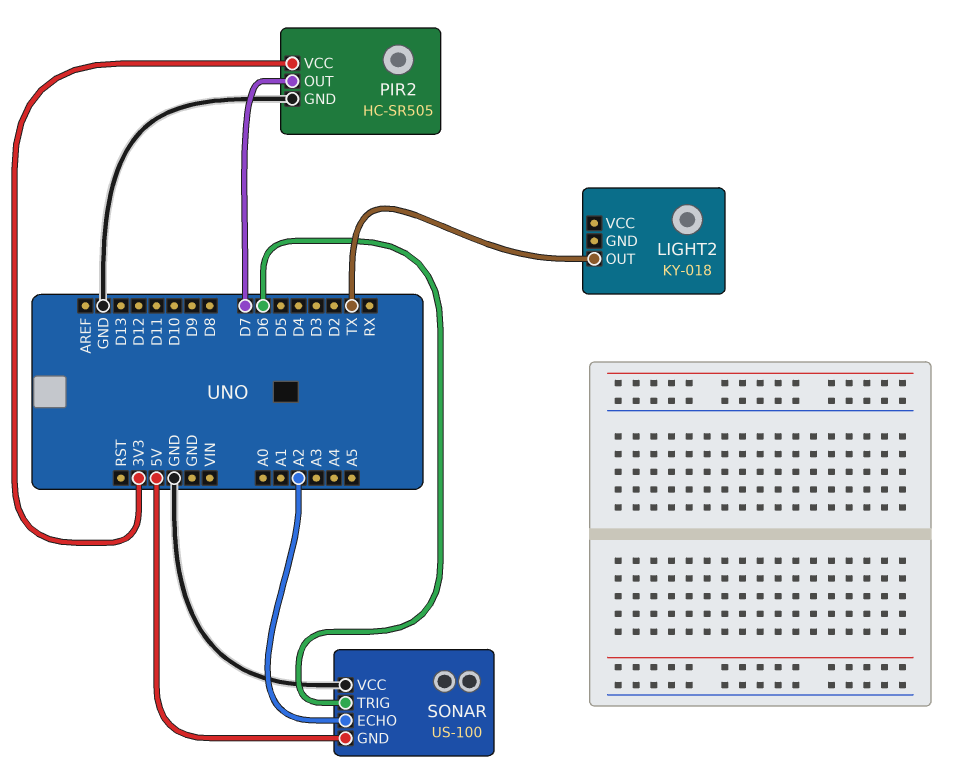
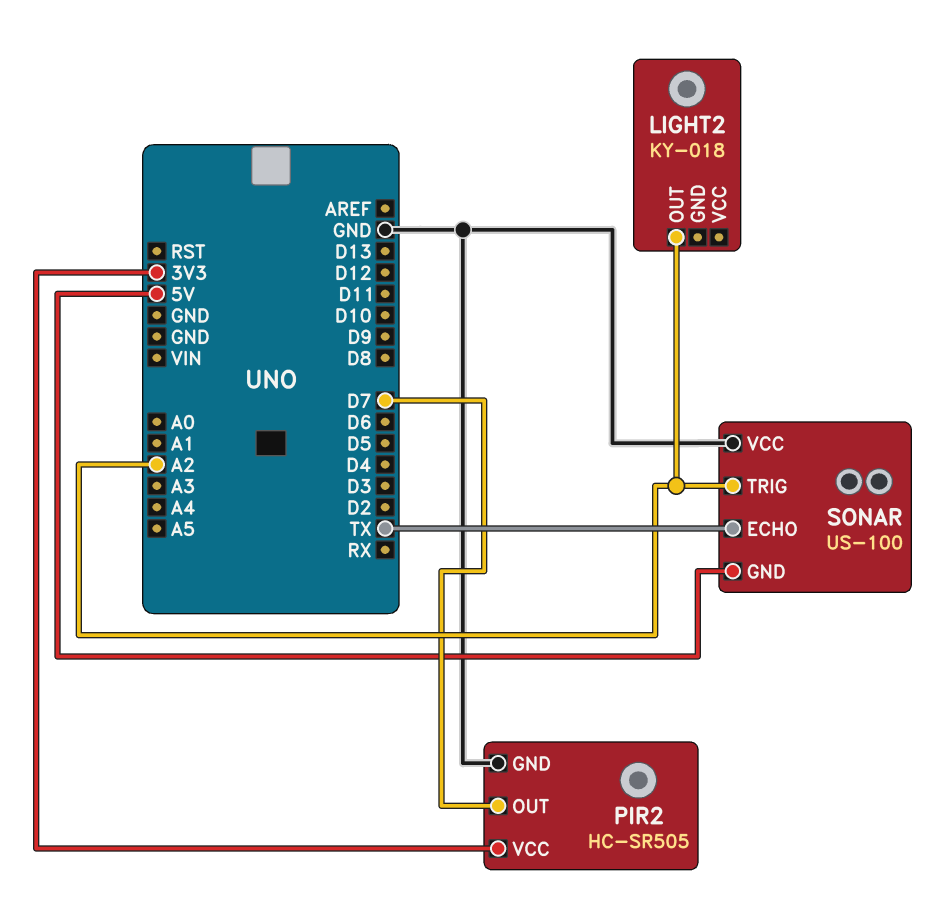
LIGHT2 pin OUT: TX -> A2
SONAR pin ECHO: A2 -> TX
SONAR pin TRIG: D6 -> A2

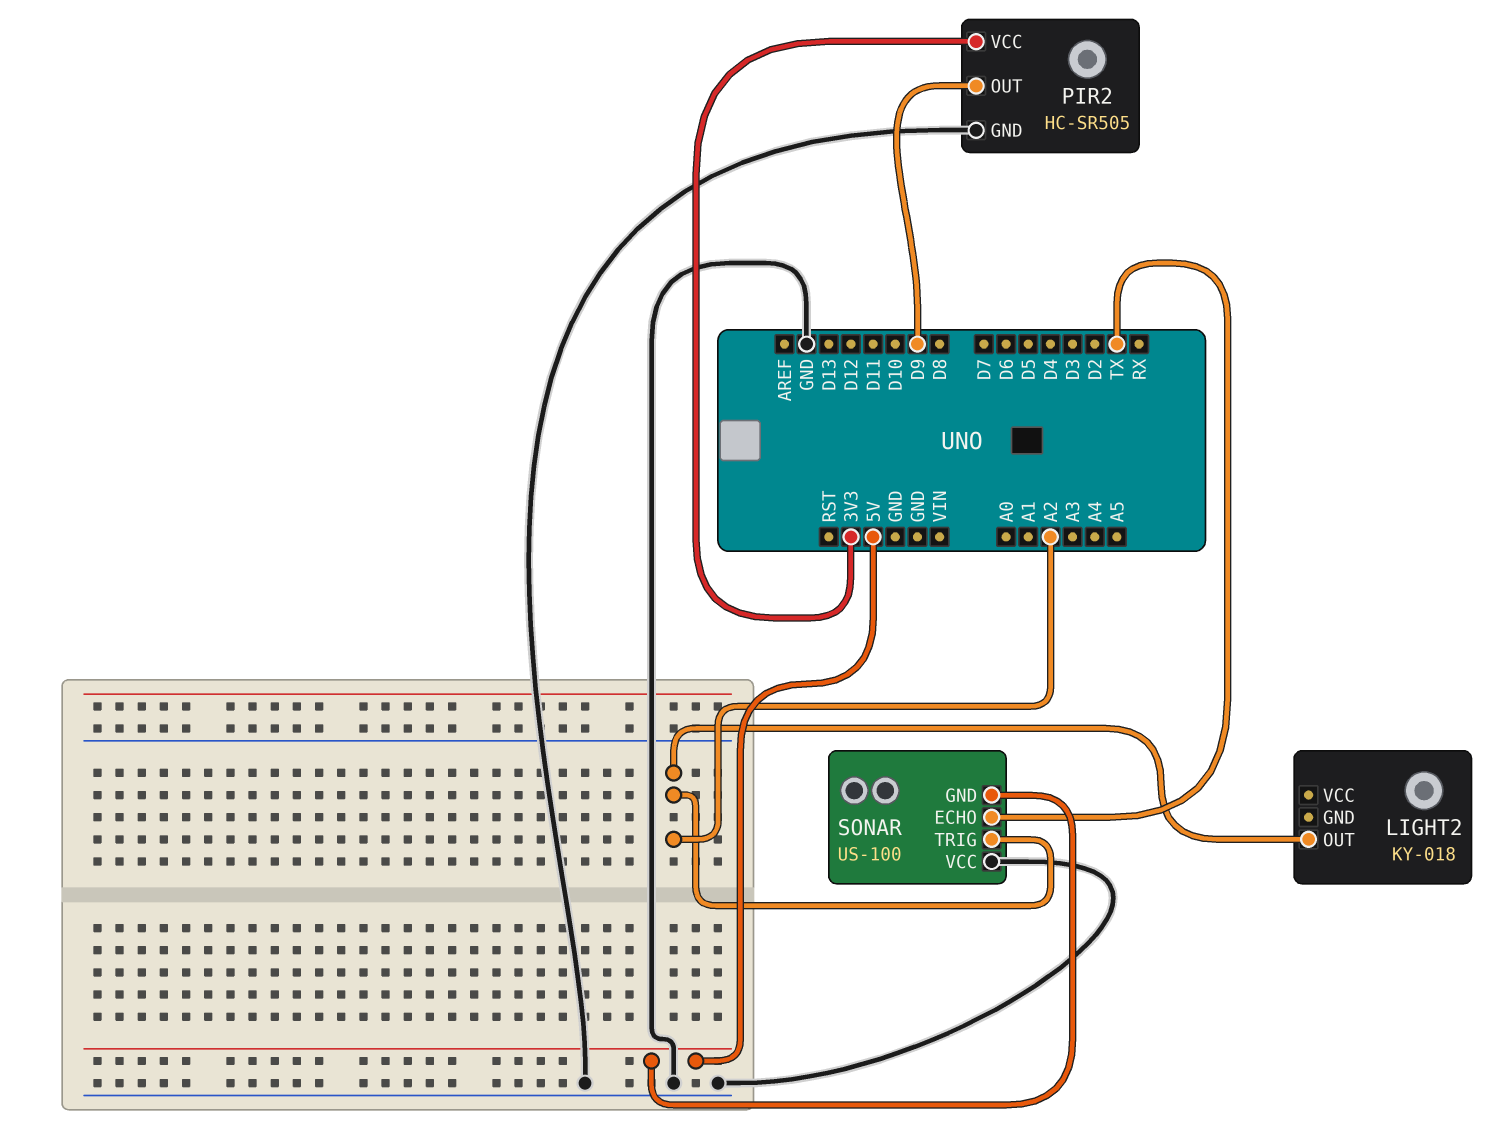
PIR2 pin OUT: D7 -> D9

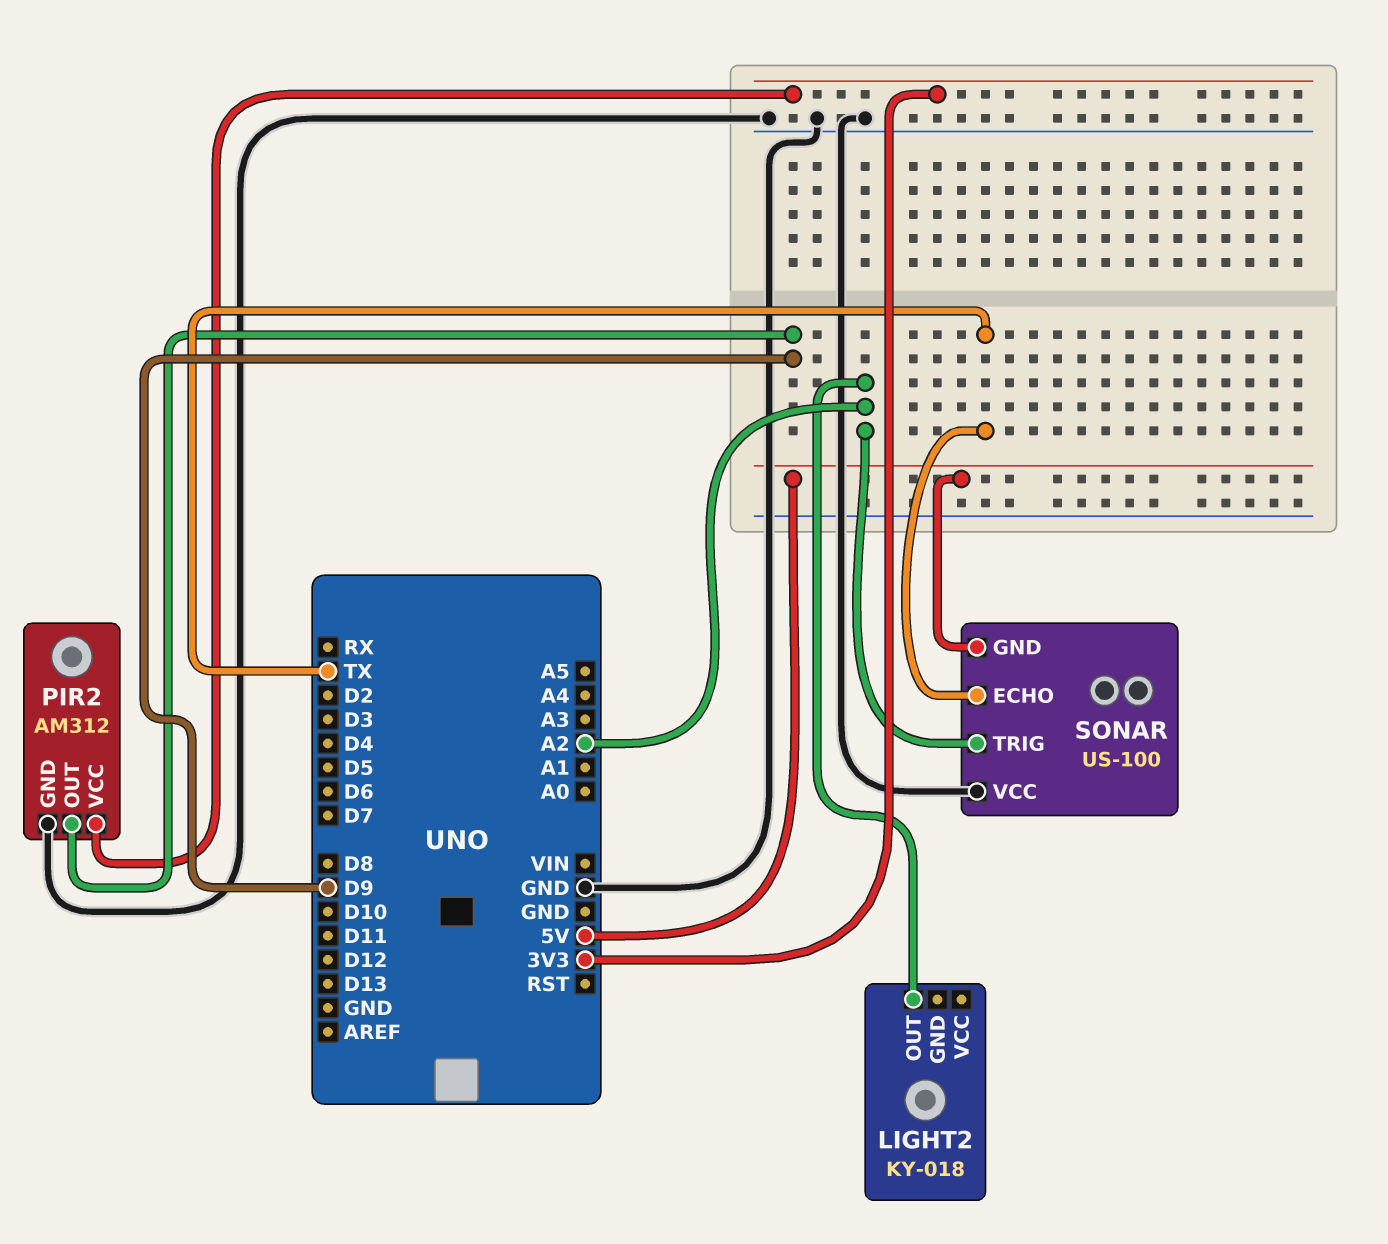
PIR2: HC-SR505 -> AM312

